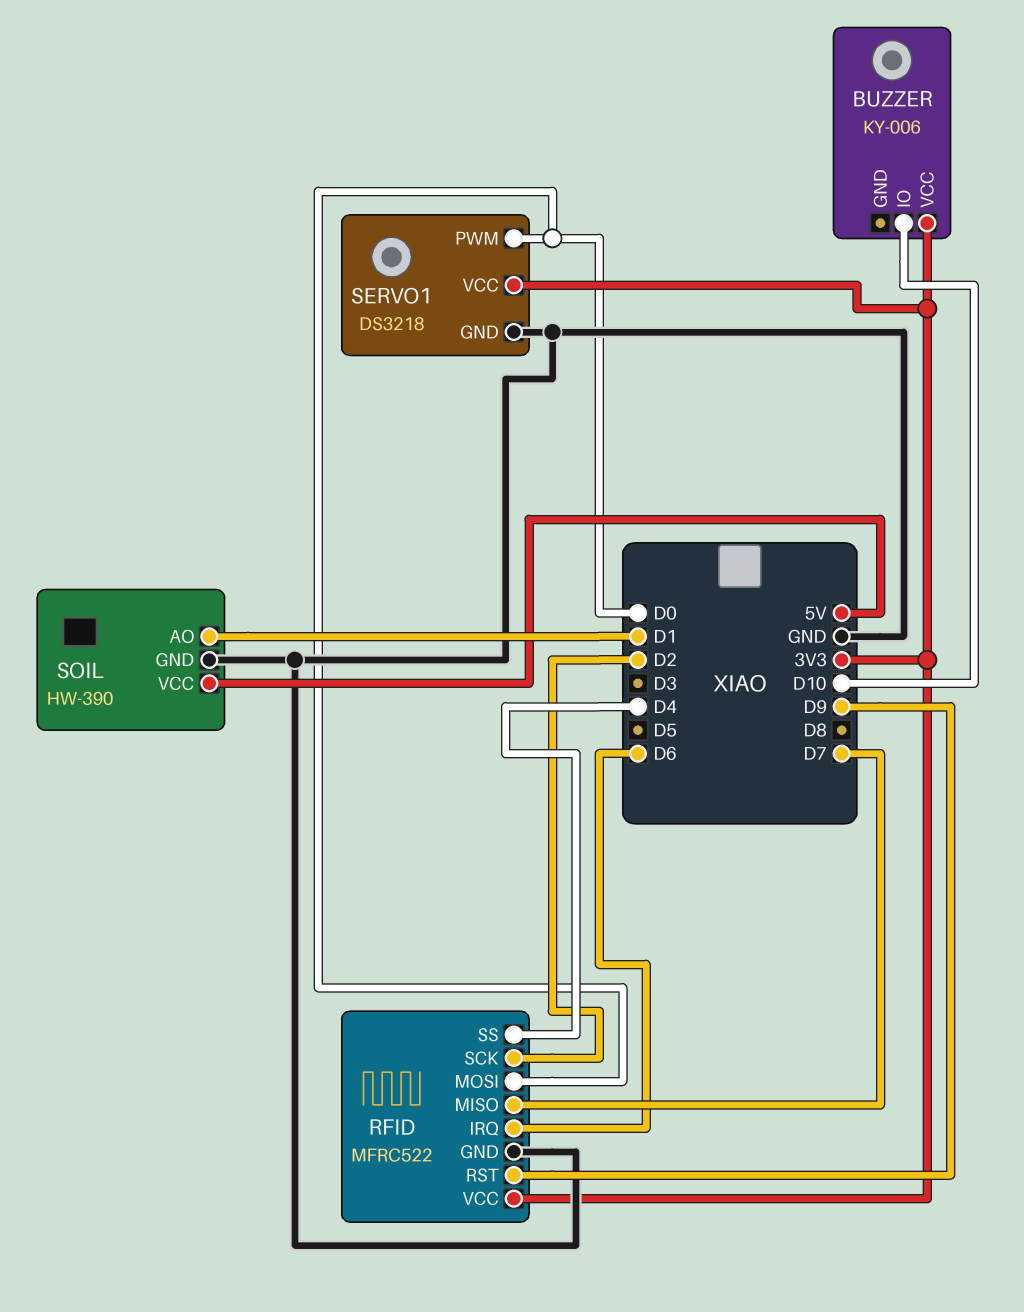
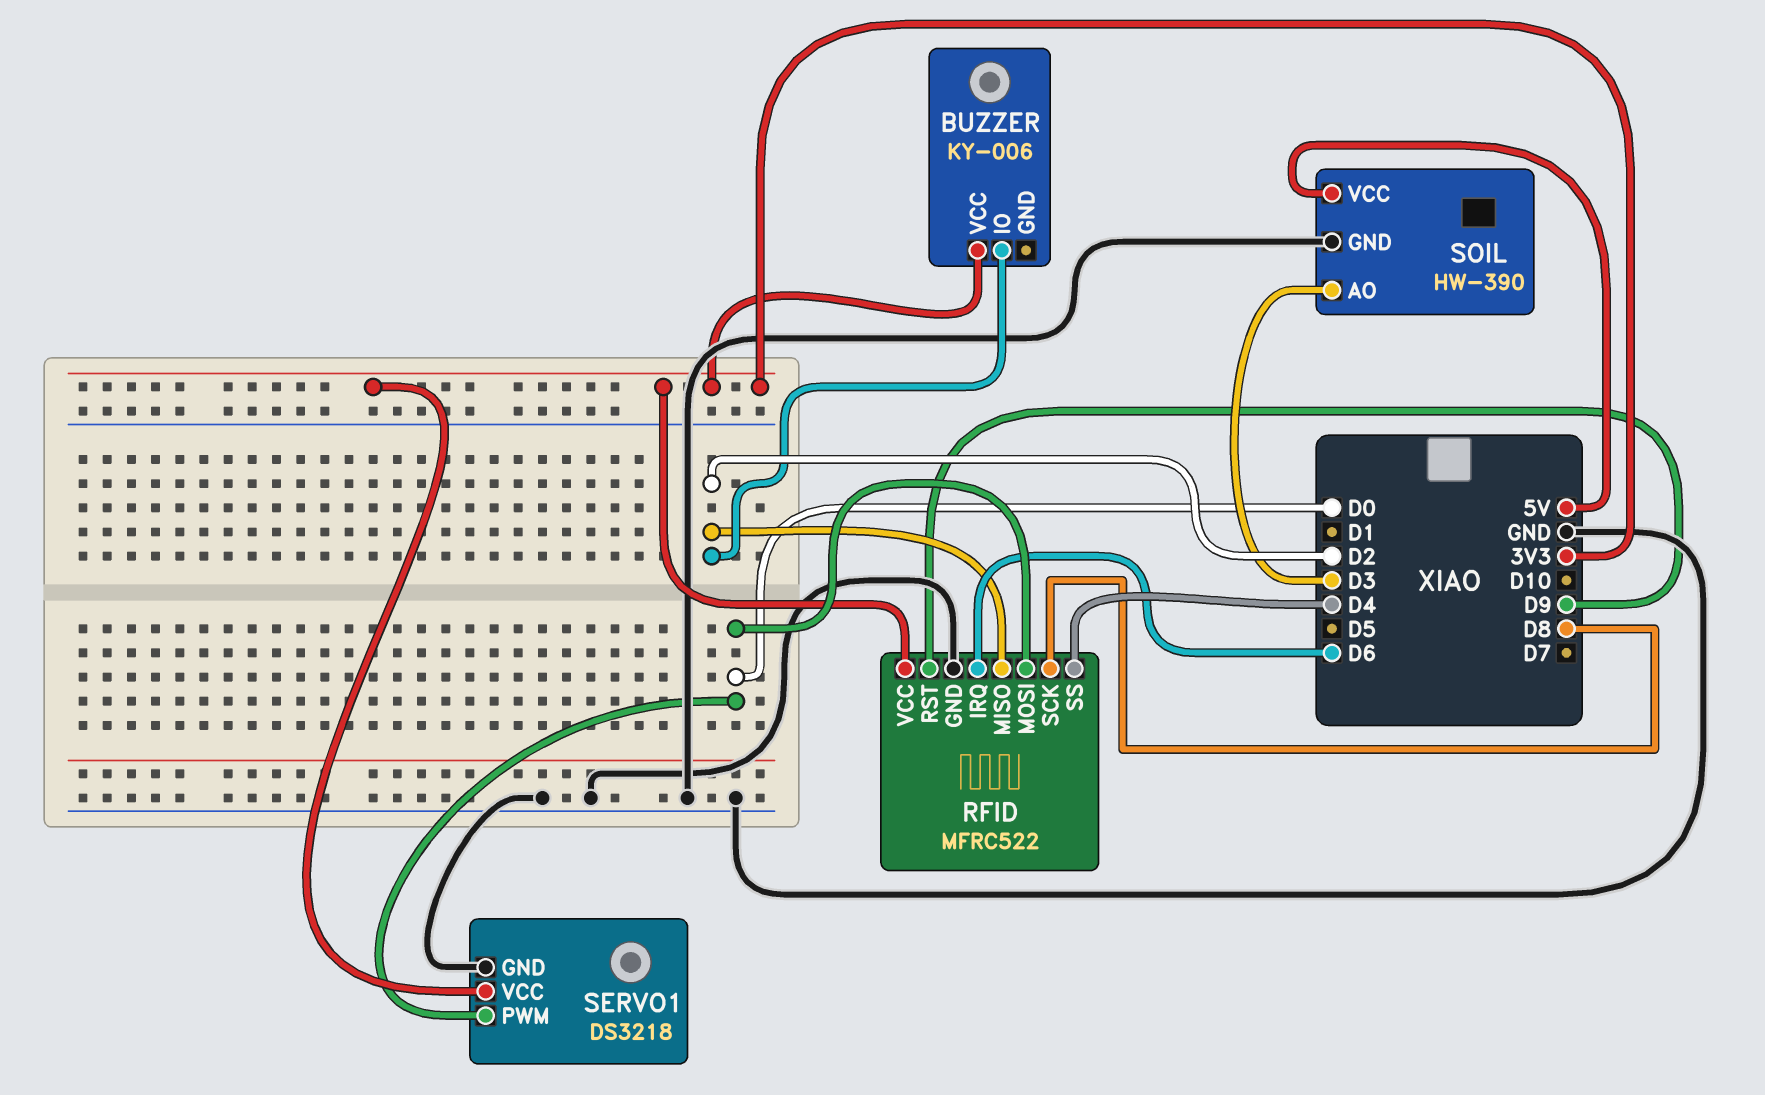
BUZZER pin IO: D10 -> D2
RFID pin MISO: D7 -> D2
RFID pin SCK: D2 -> D8
SOIL pin AO: D1 -> D3

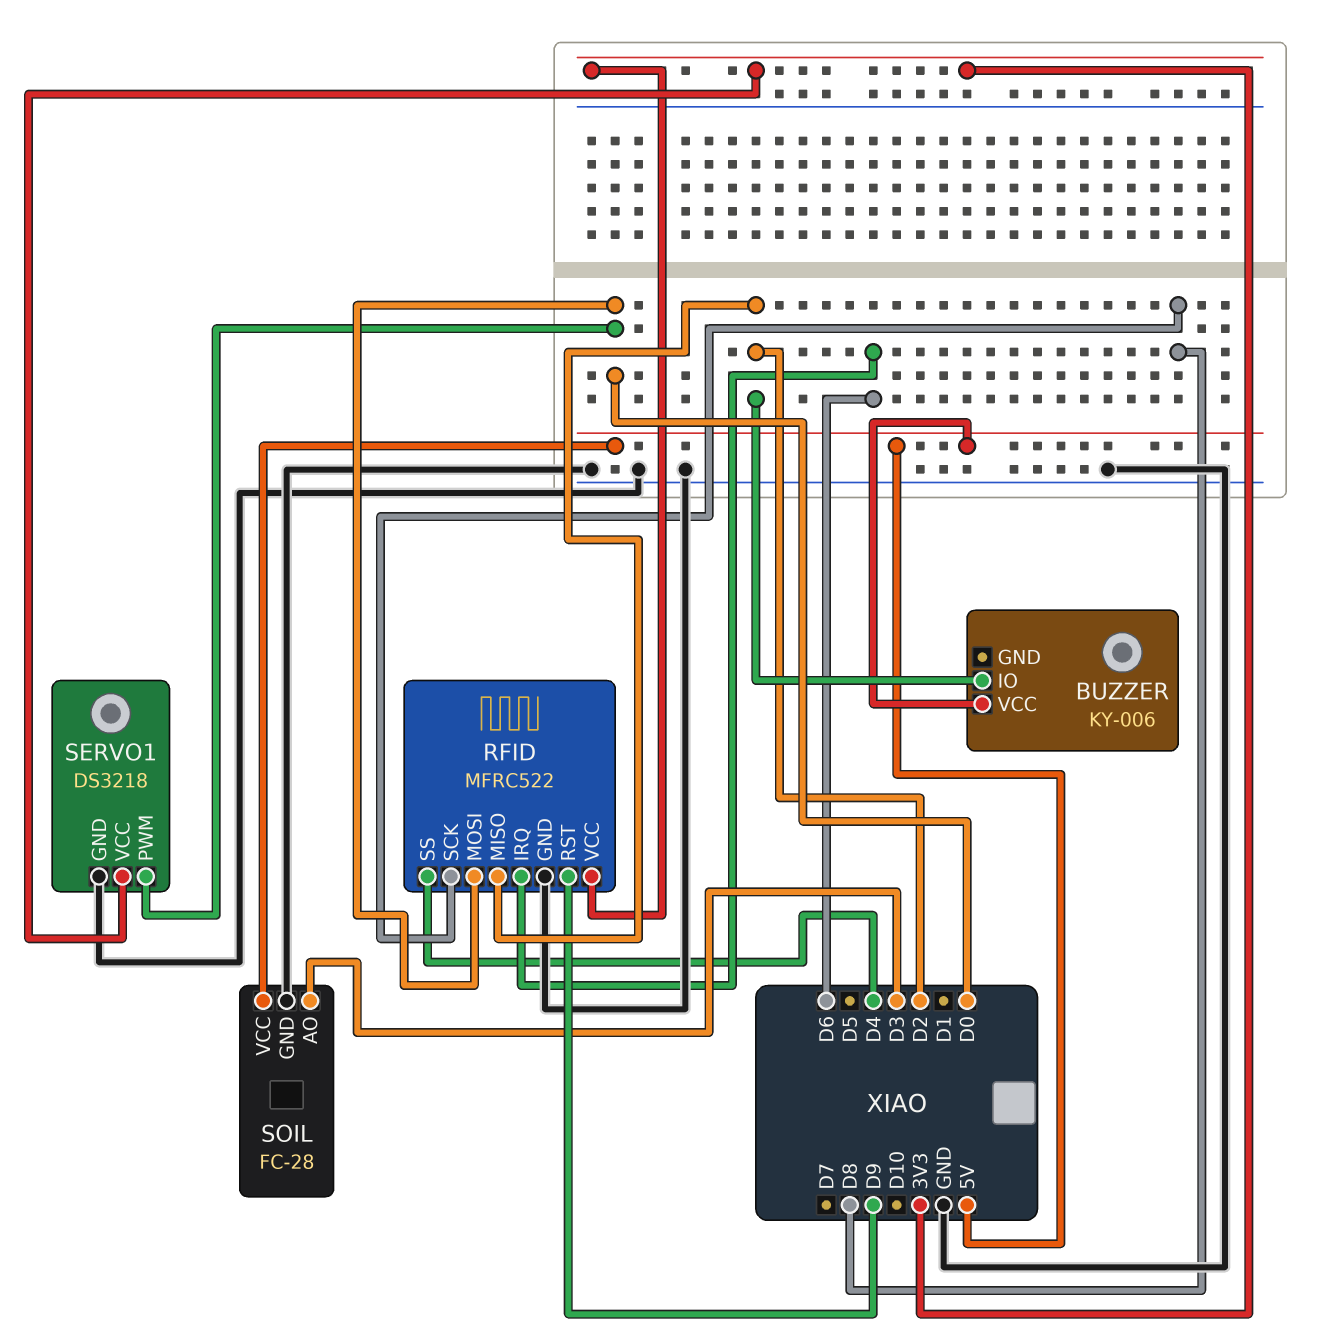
BUZZER pin VCC: 3V3 -> 5V
SOIL: HW-390 -> FC-28

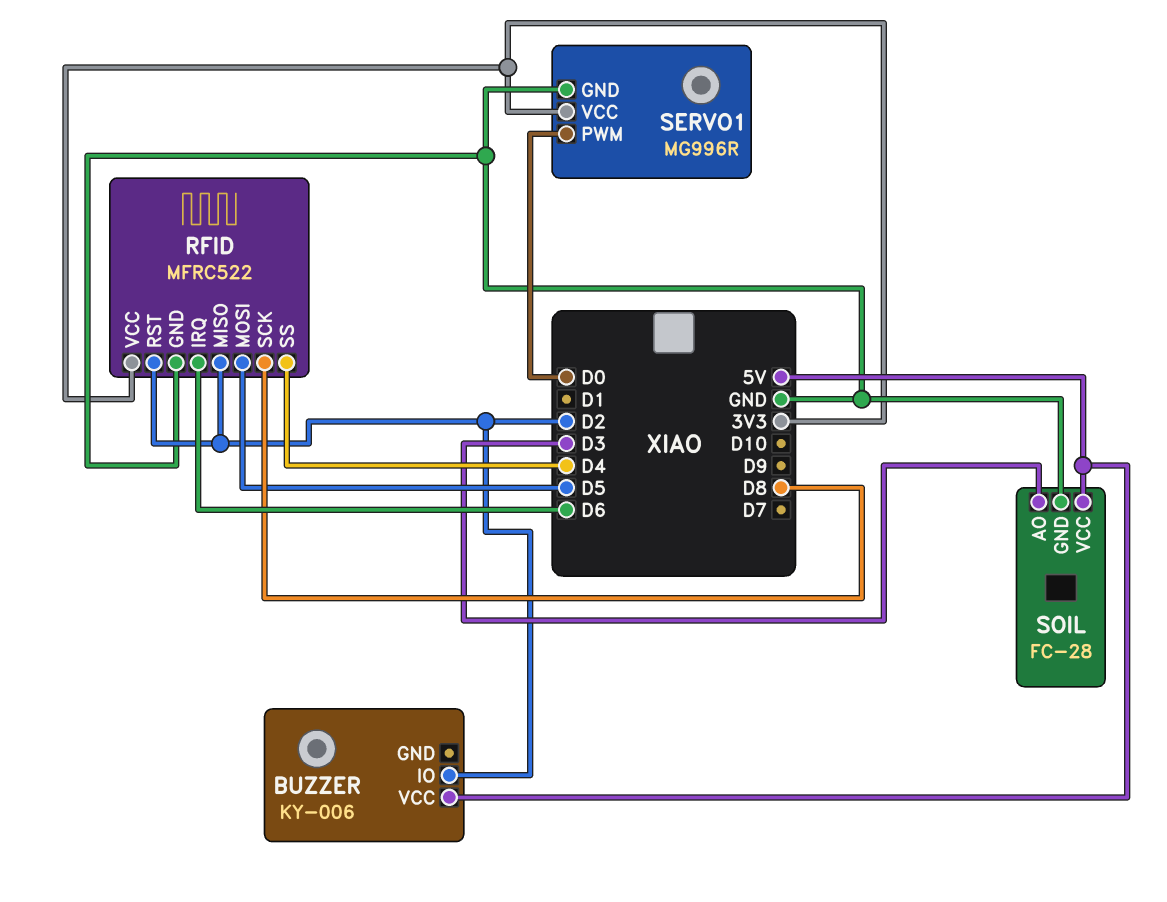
RFID pin MOSI: D0 -> D5
RFID pin RST: D9 -> D2
SERVO1: DS3218 -> MG996R

